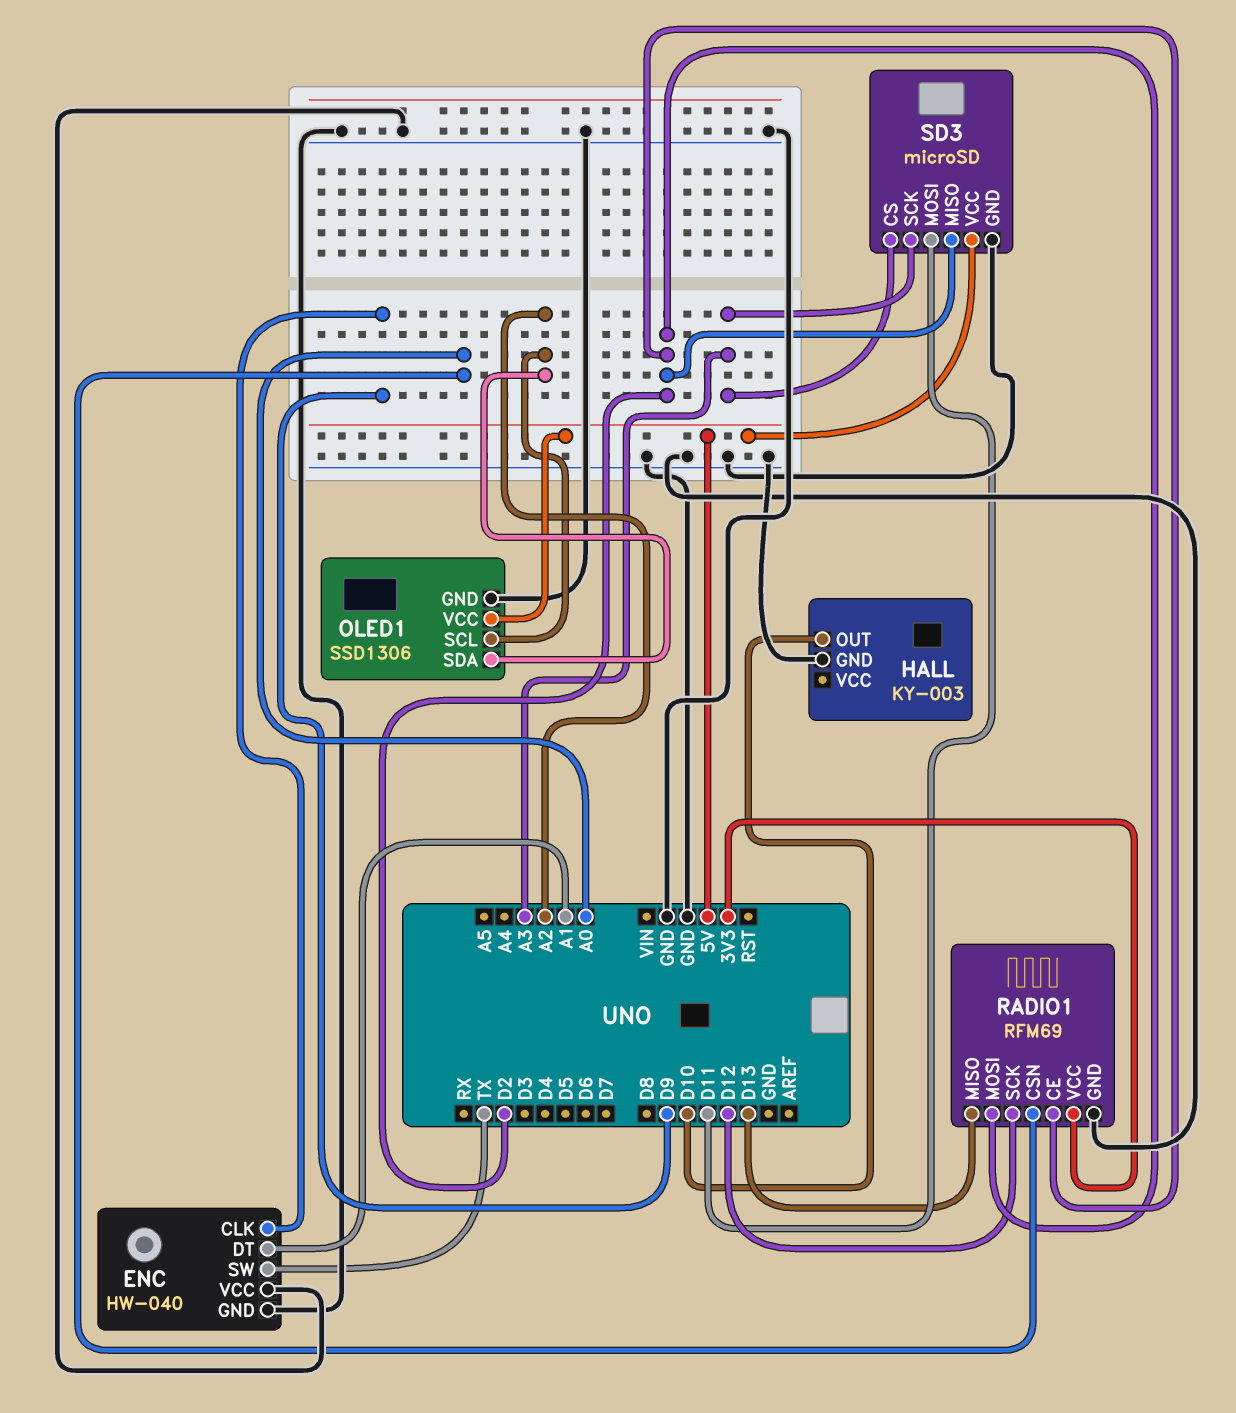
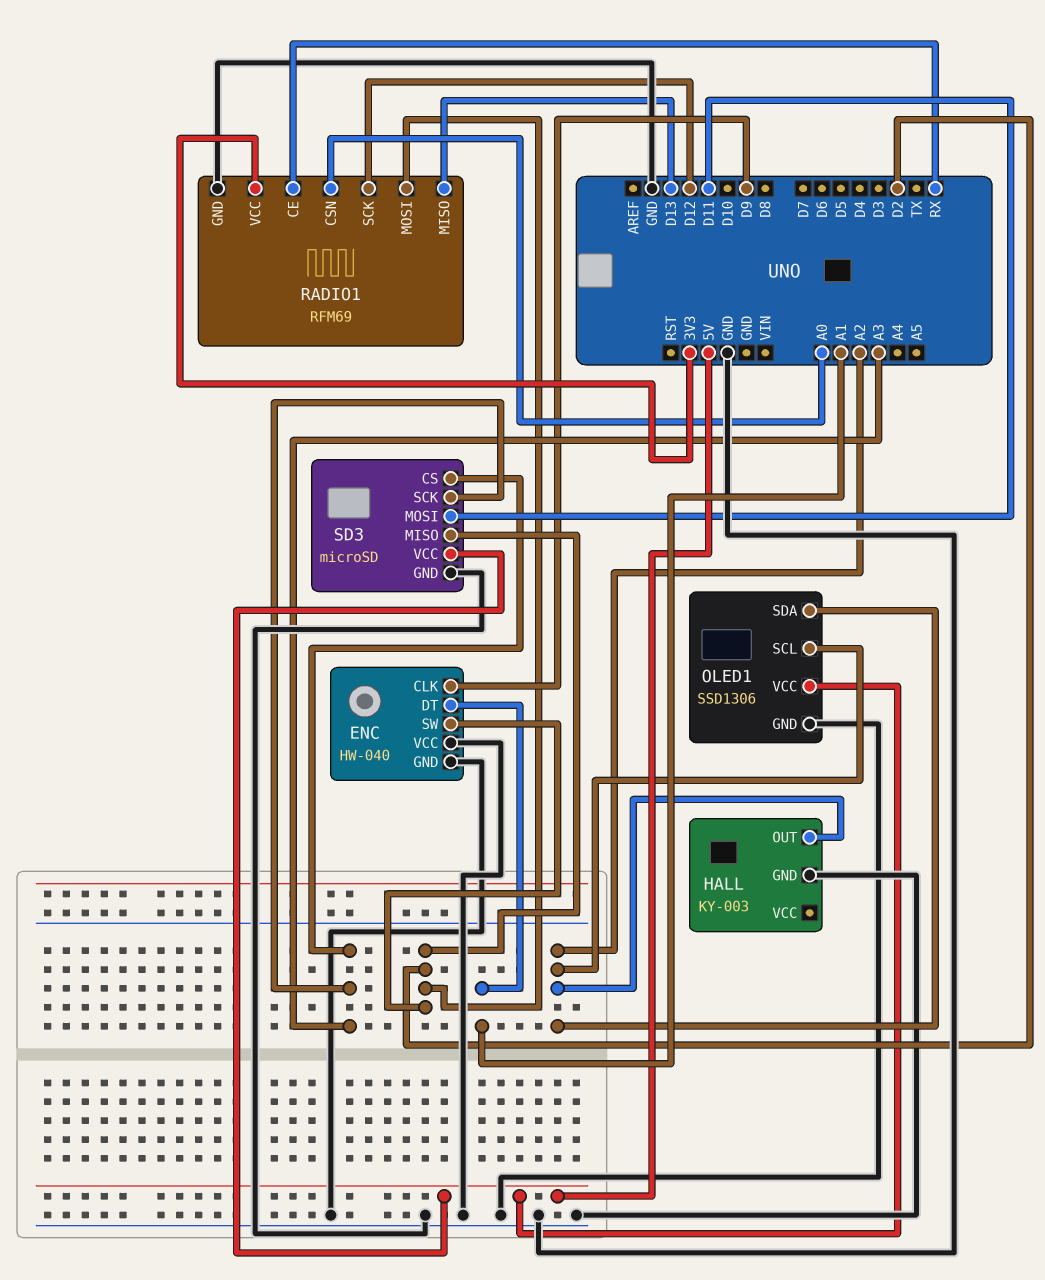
ENC pin SW: TX -> D2
HALL pin OUT: D10 -> A2
RADIO1 pin CE: D2 -> RX

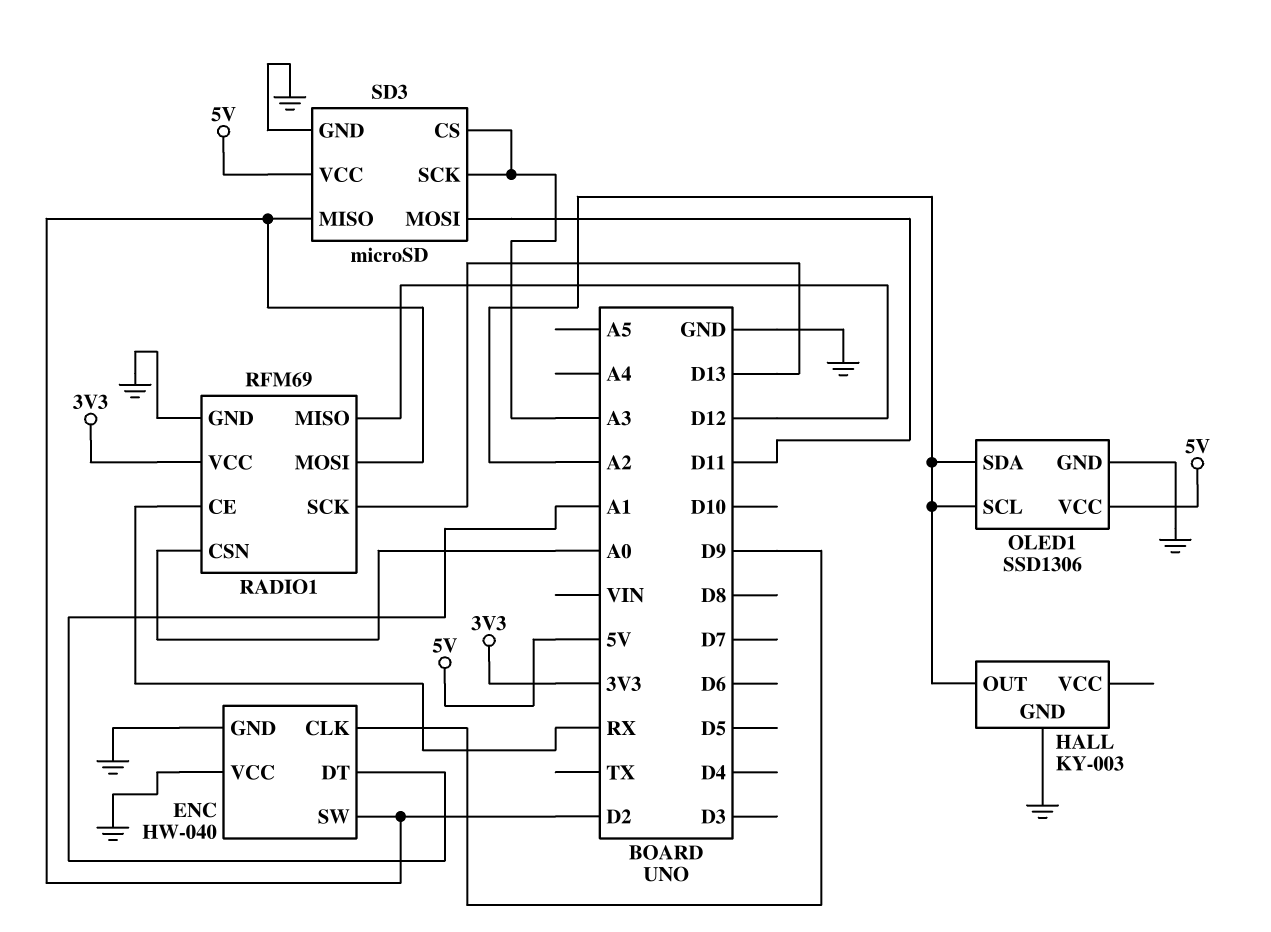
RADIO1 pin MISO: D13 -> D12
RADIO1 pin SCK: D12 -> D13

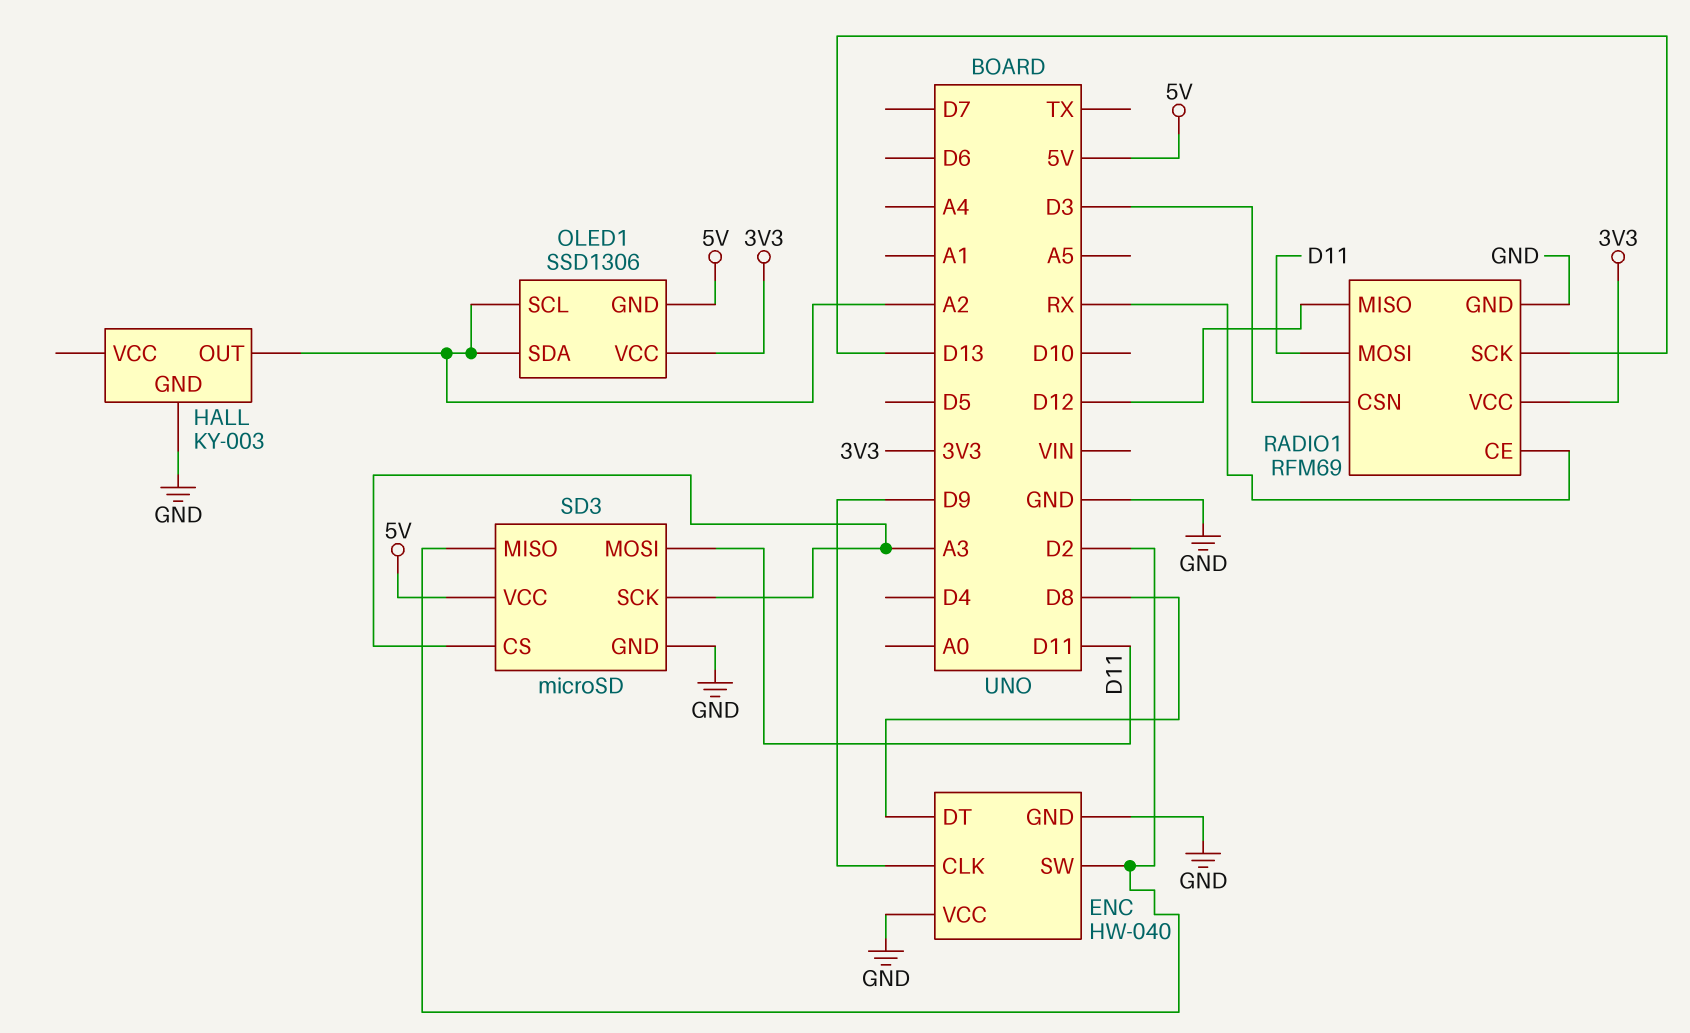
ENC pin DT: A1 -> D8
OLED1 pin GND: GND -> 5V
OLED1 pin VCC: 5V -> 3V3
RADIO1 pin CSN: A0 -> D3
RADIO1 pin MOSI: D2 -> D11

